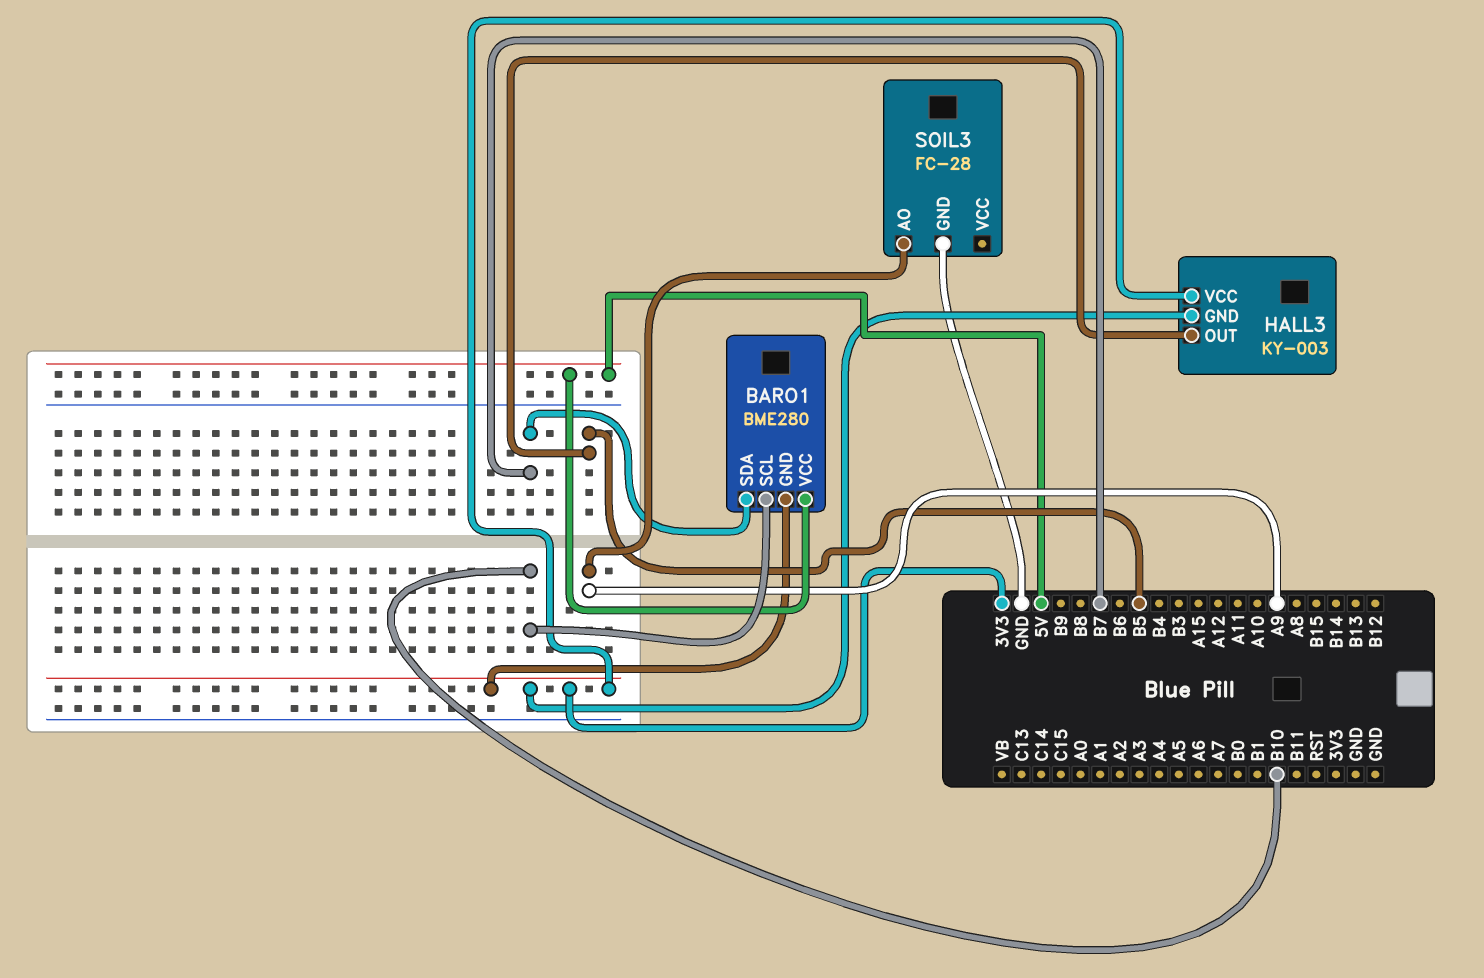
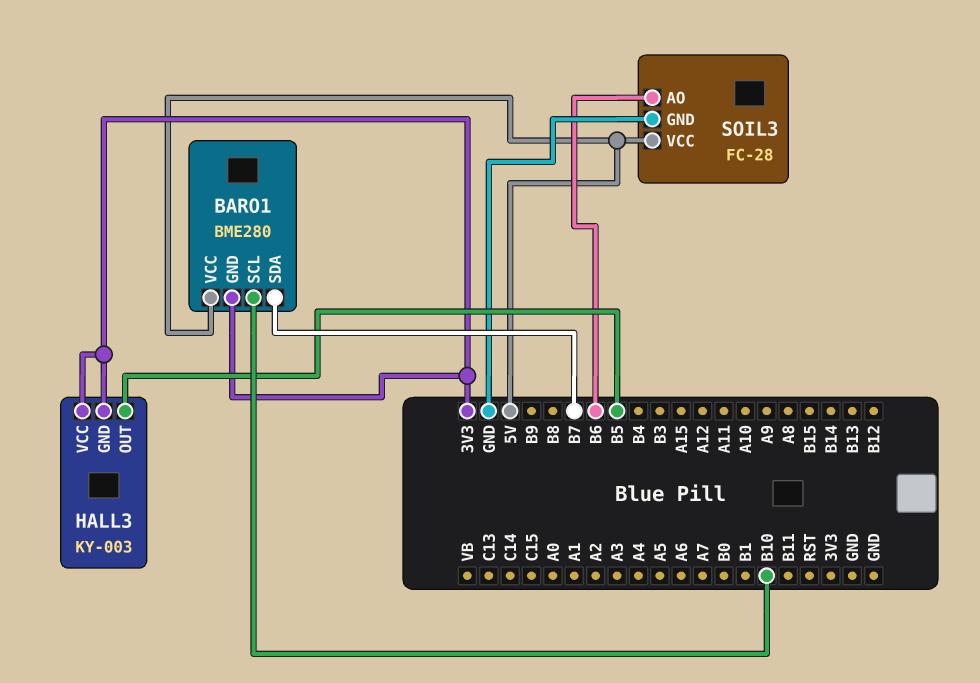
SOIL3 pin AO: A9 -> B6
SOIL3 pin VCC: none -> 5V

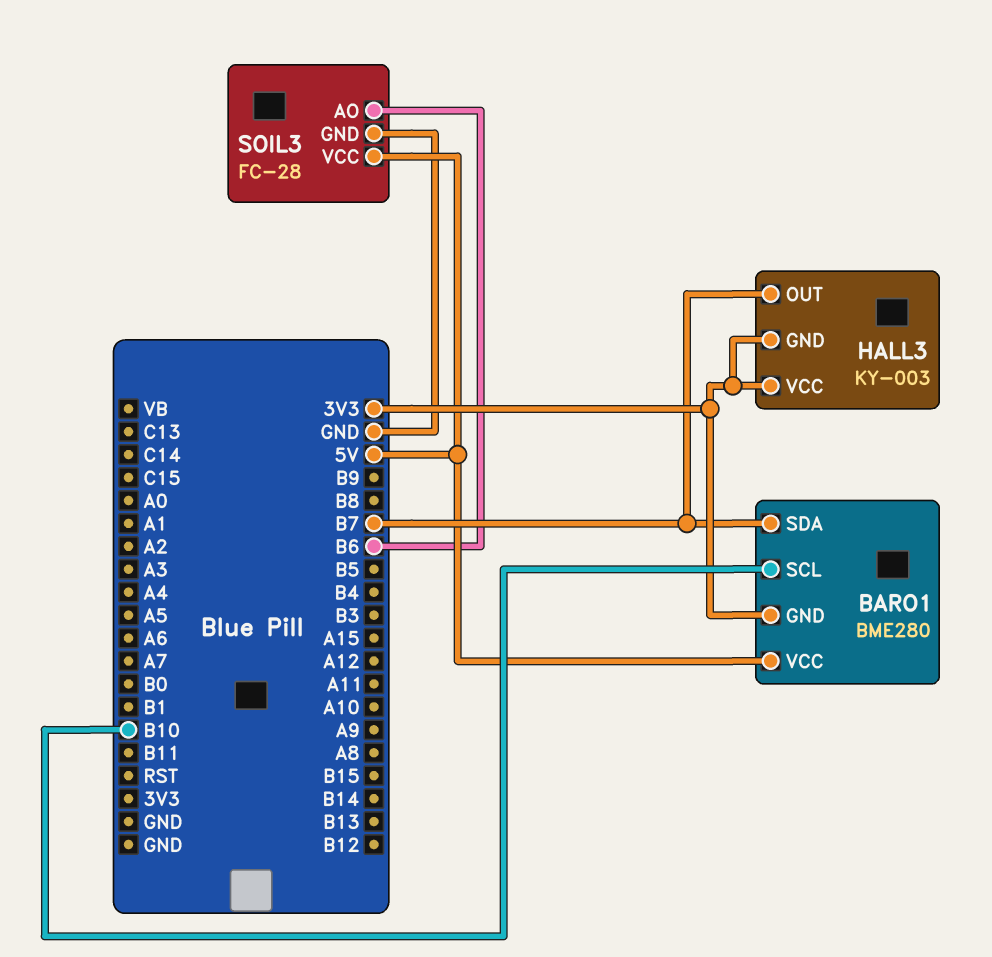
HALL3 pin OUT: B5 -> B7

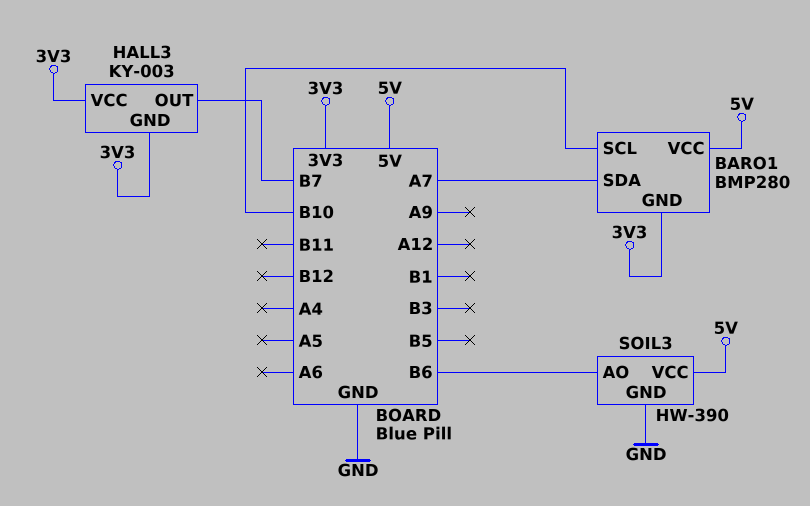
BARO1: BME280 -> BMP280
BARO1 pin SDA: B7 -> A7
SOIL3: FC-28 -> HW-390

